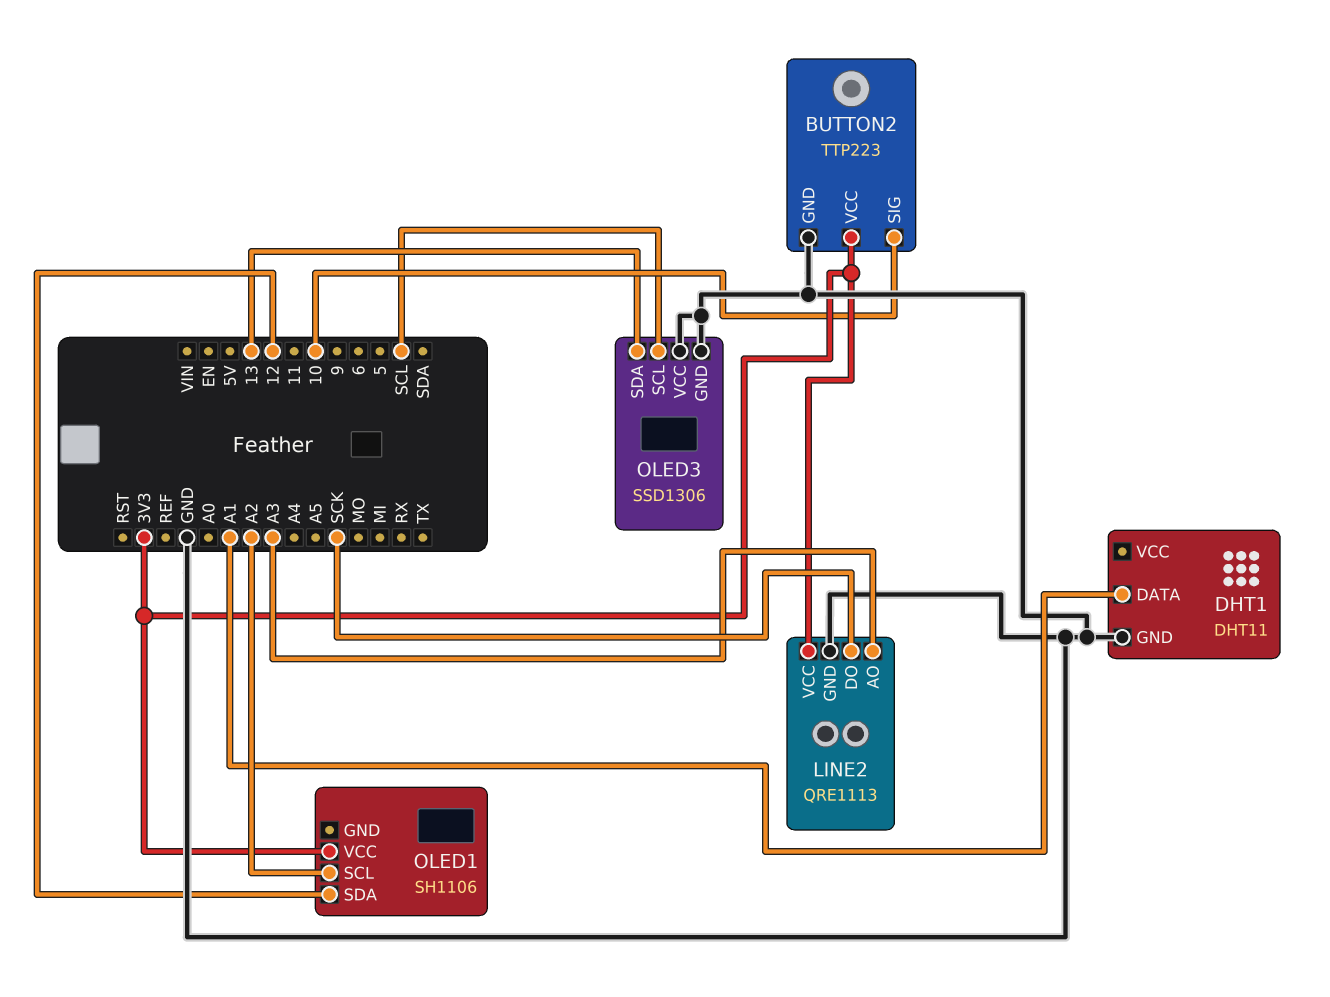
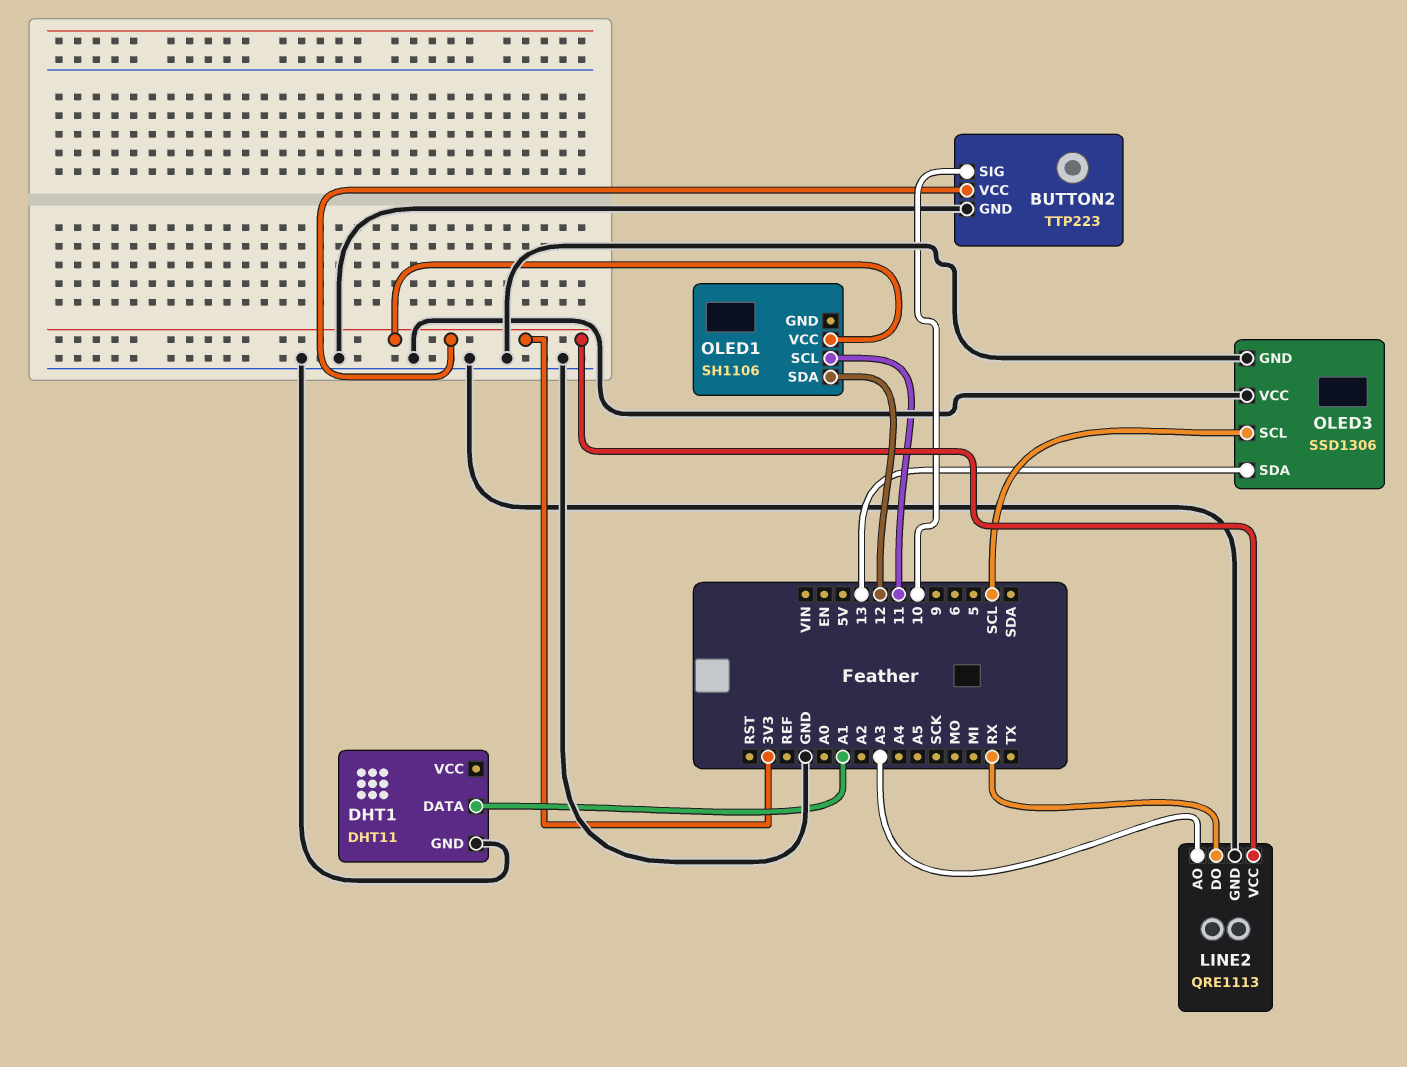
LINE2 pin DO: SCK -> RX
OLED1 pin SCL: A2 -> 11

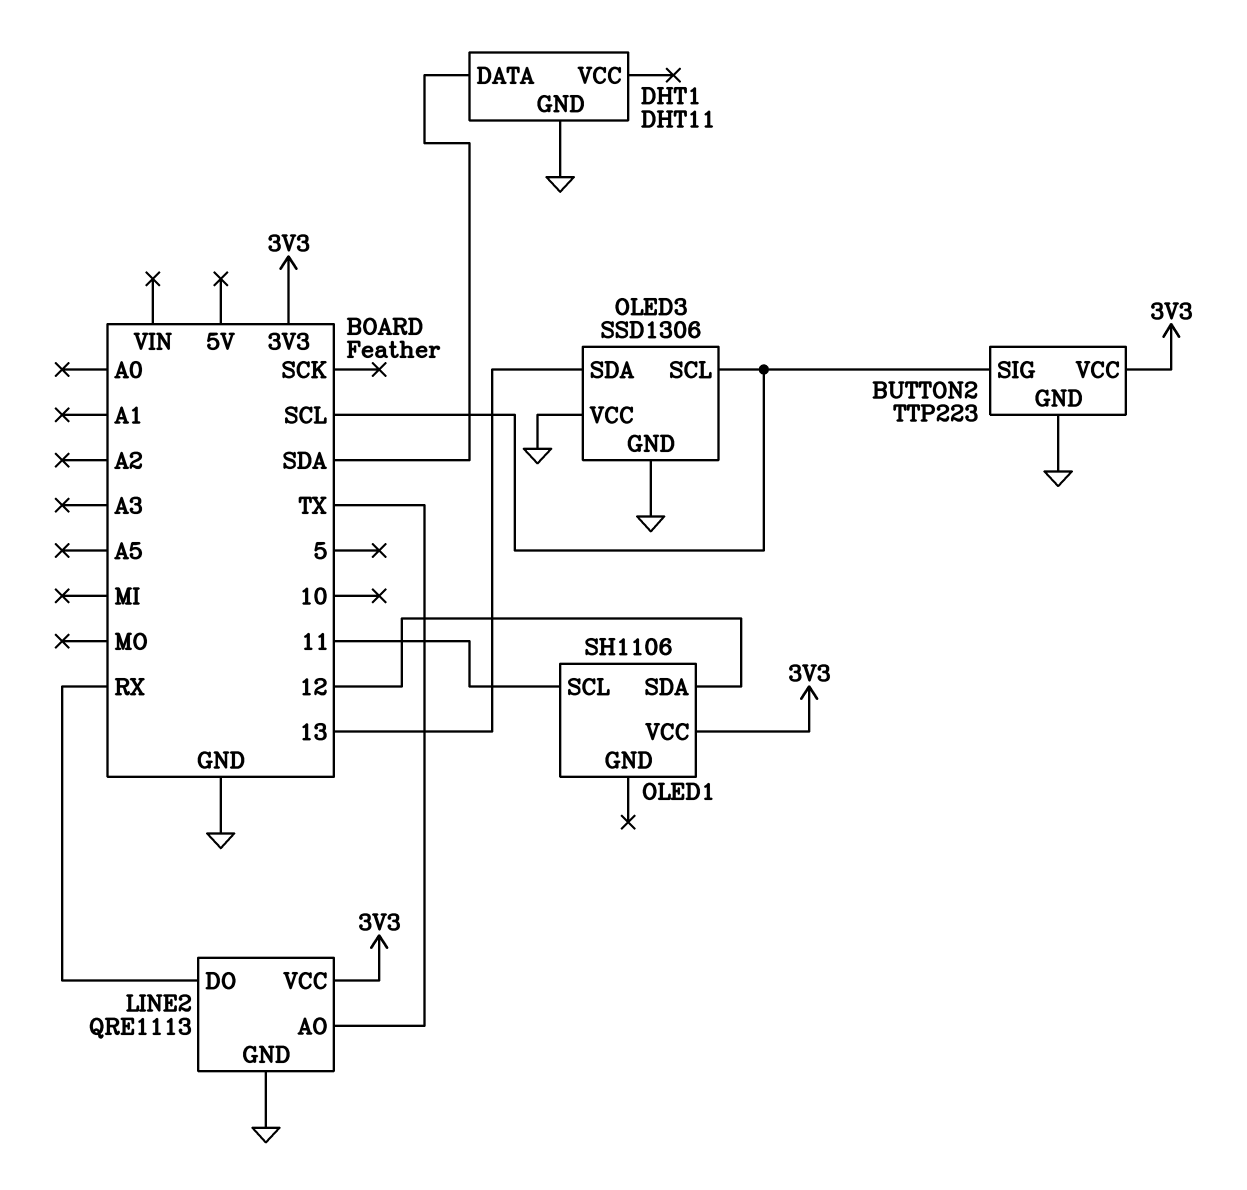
BUTTON2 pin SIG: 10 -> SCL
DHT1 pin DATA: A1 -> SDA
LINE2 pin AO: A3 -> TX

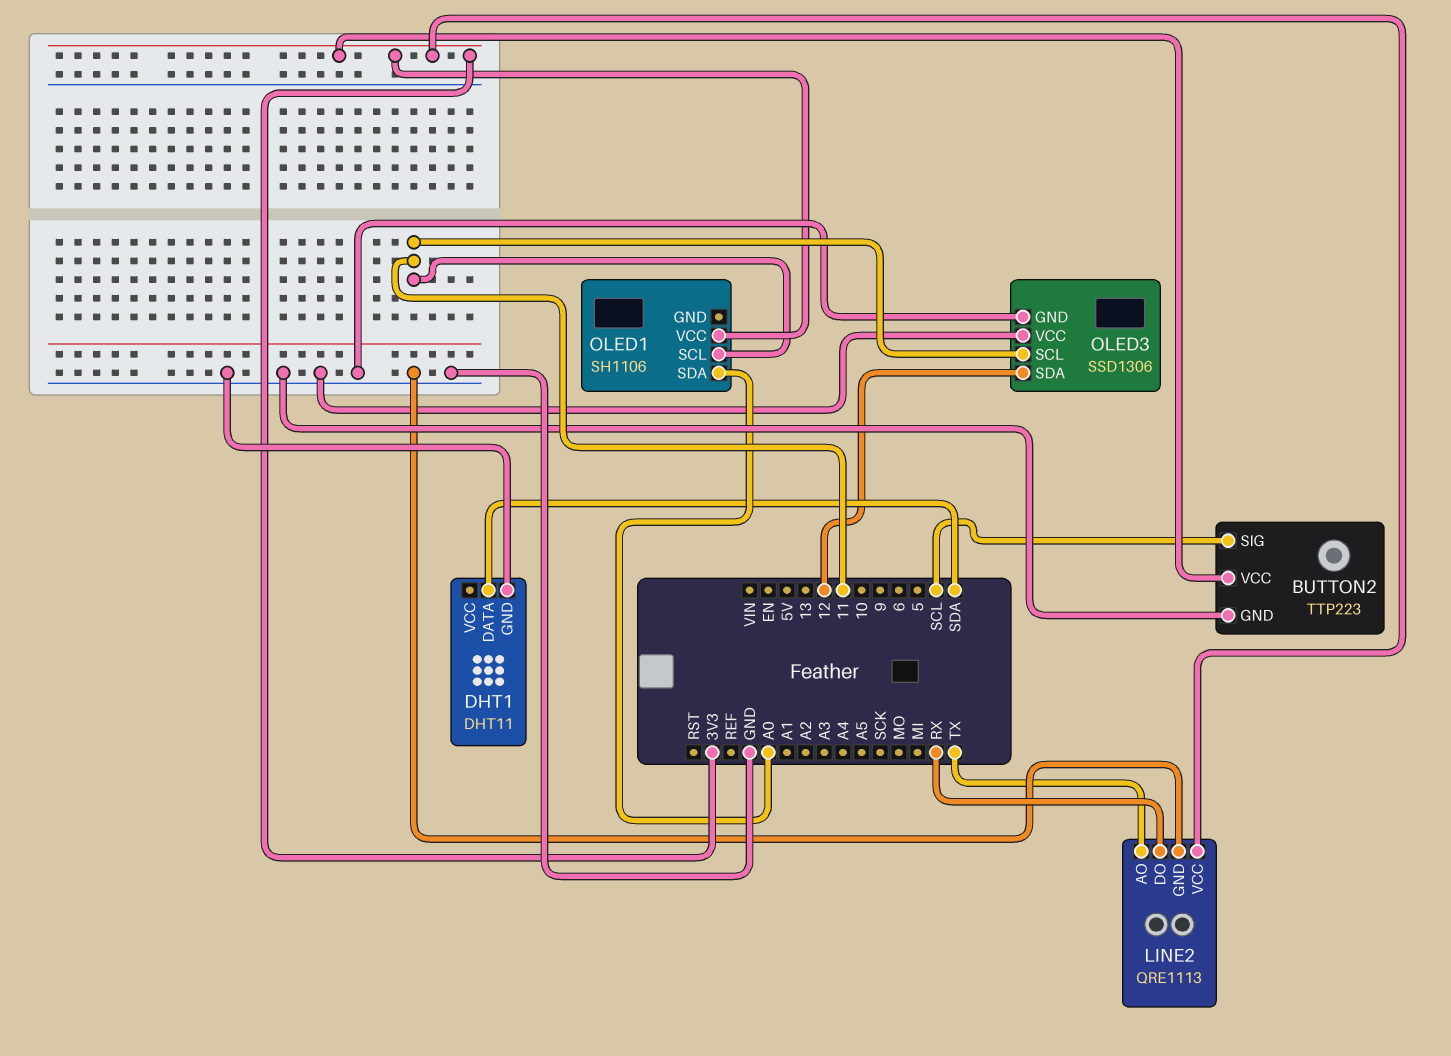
OLED1 pin SDA: 12 -> A0
OLED3 pin SCL: SCL -> 11
OLED3 pin SDA: 13 -> 12

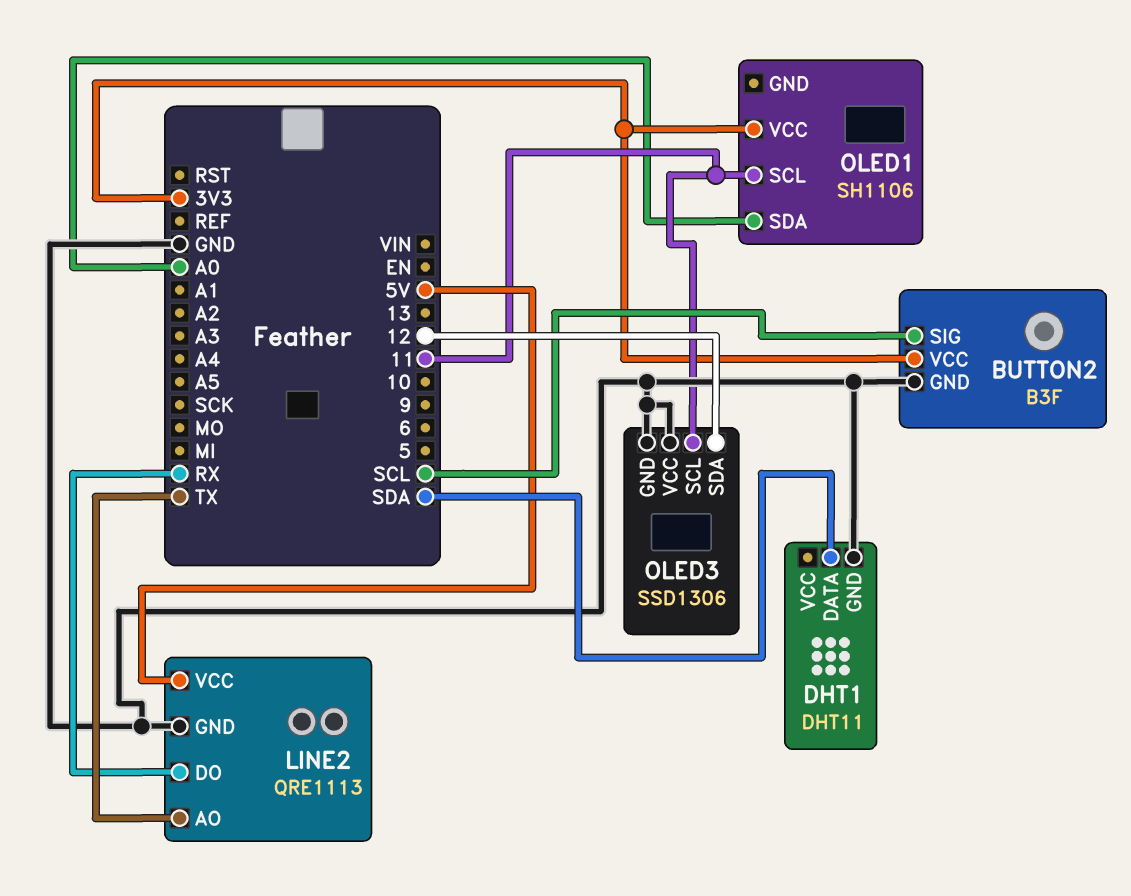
BUTTON2: TTP223 -> B3F
LINE2 pin VCC: 3V3 -> 5V

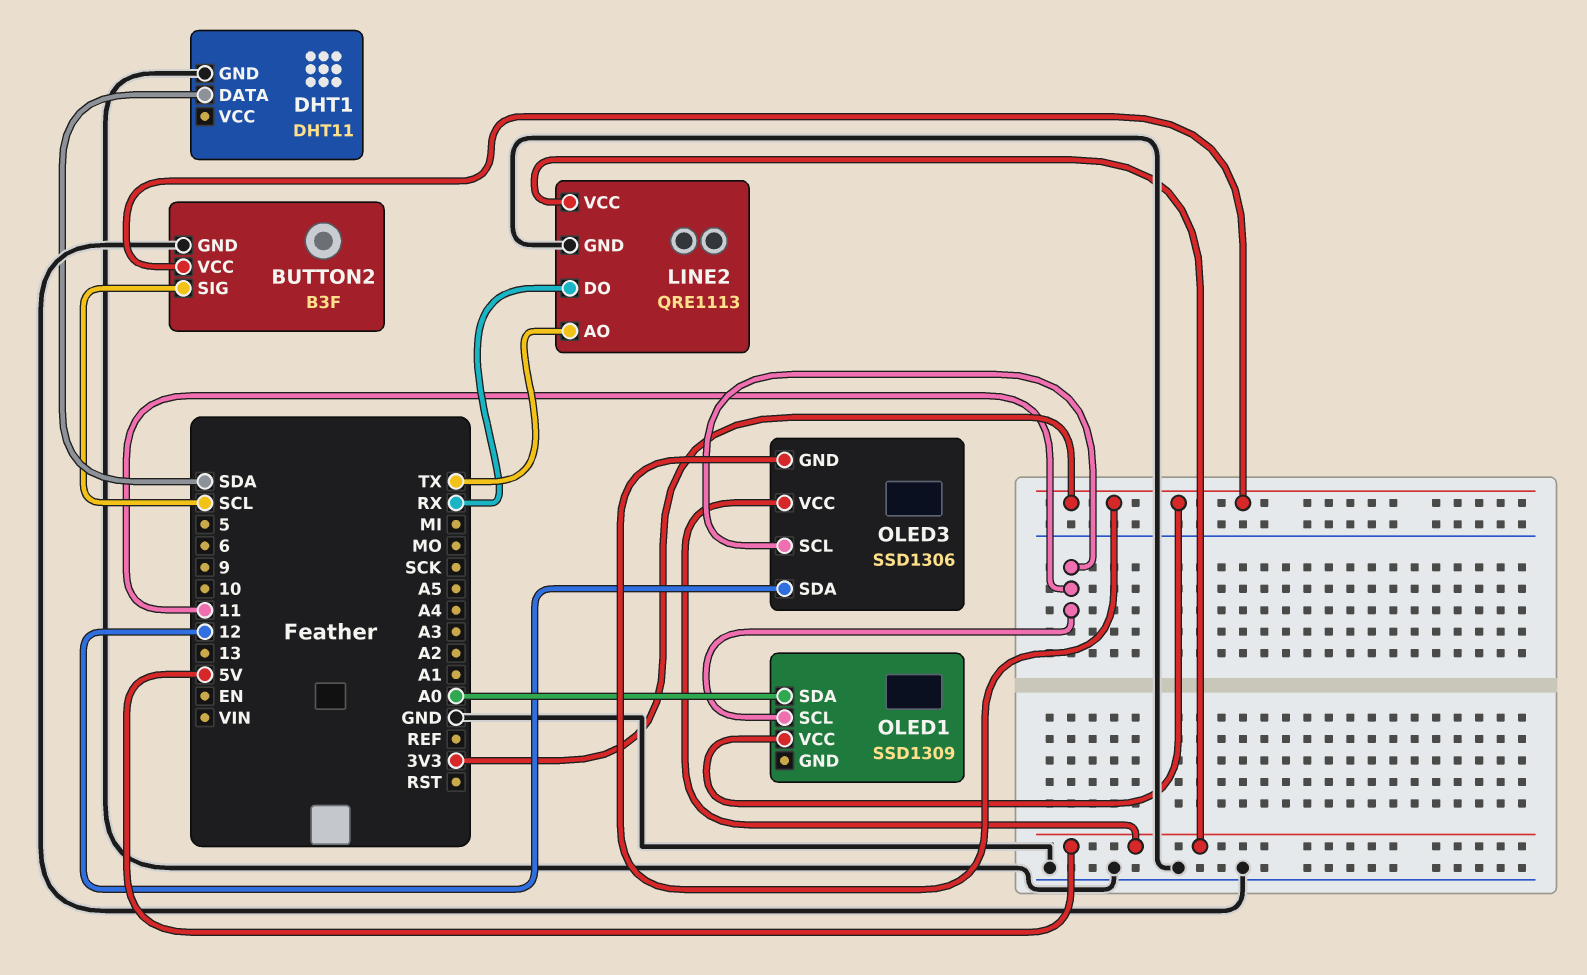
OLED1: SH1106 -> SSD1309
OLED3 pin GND: GND -> 3V3
OLED3 pin VCC: GND -> 5V

